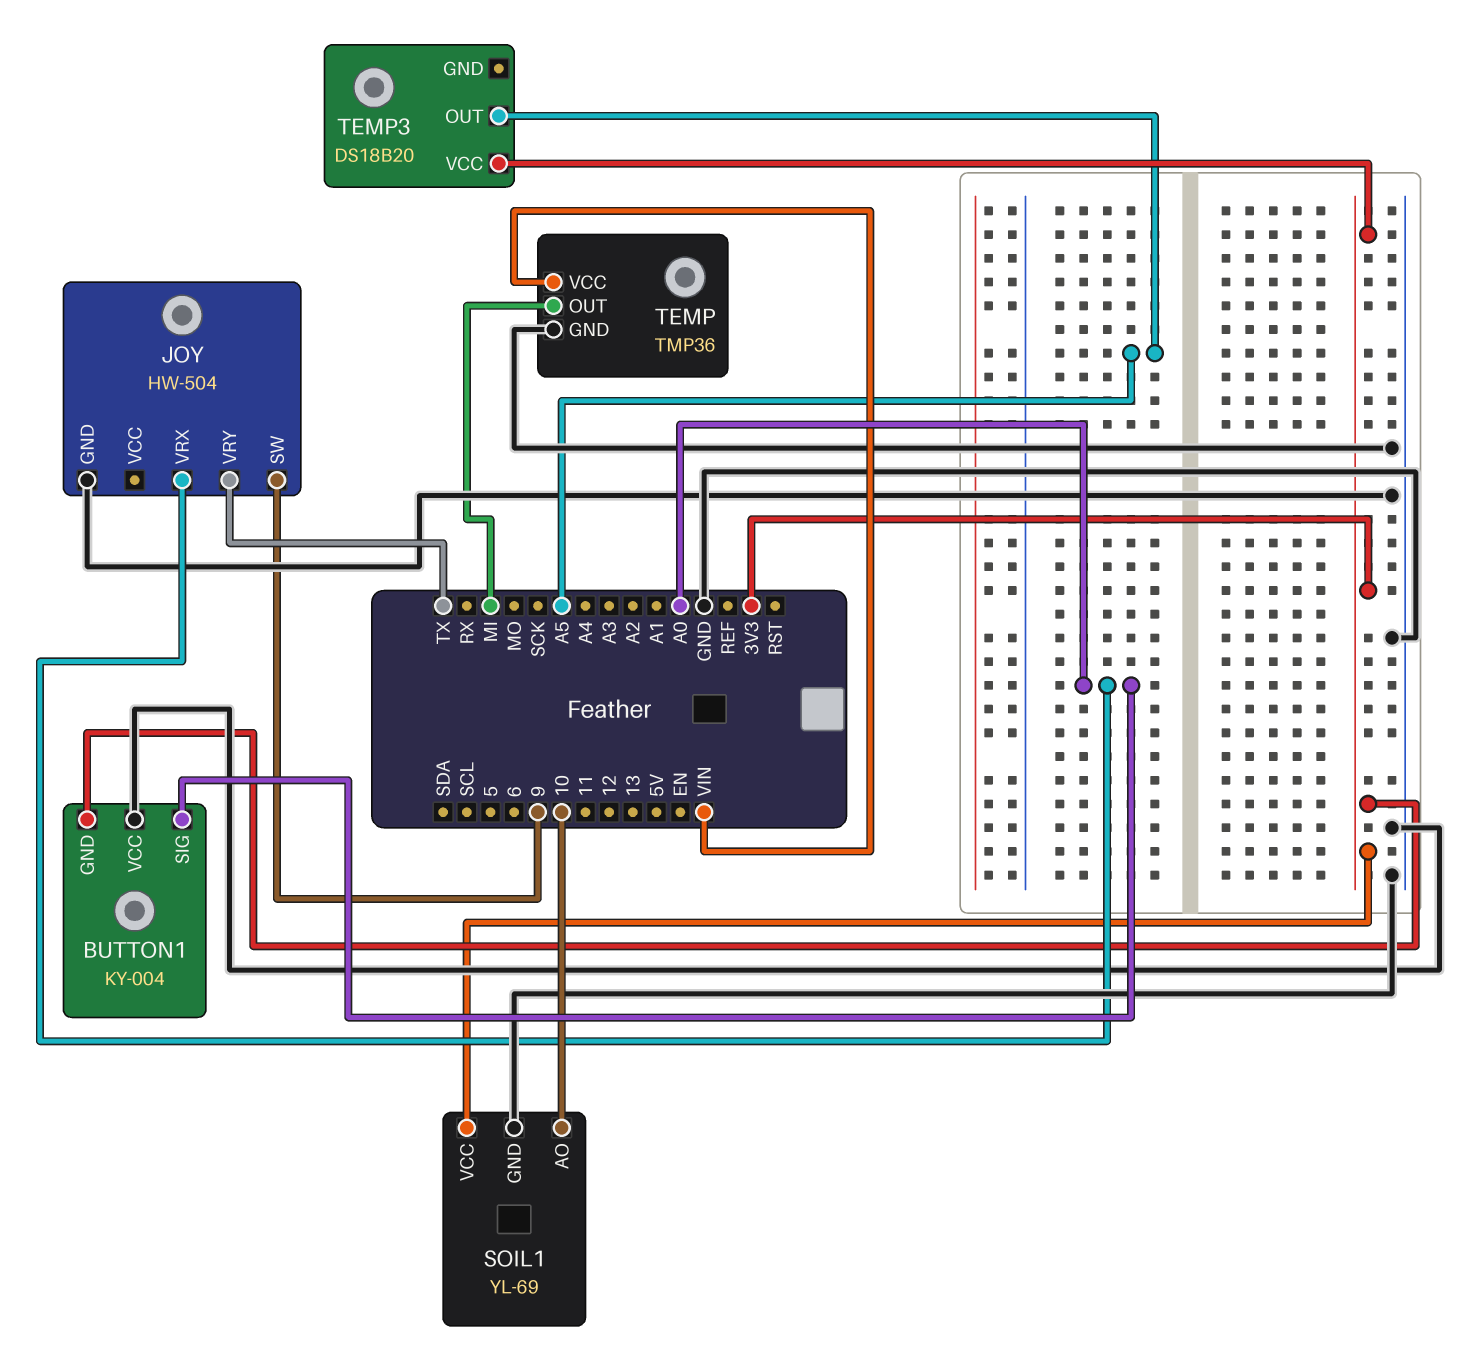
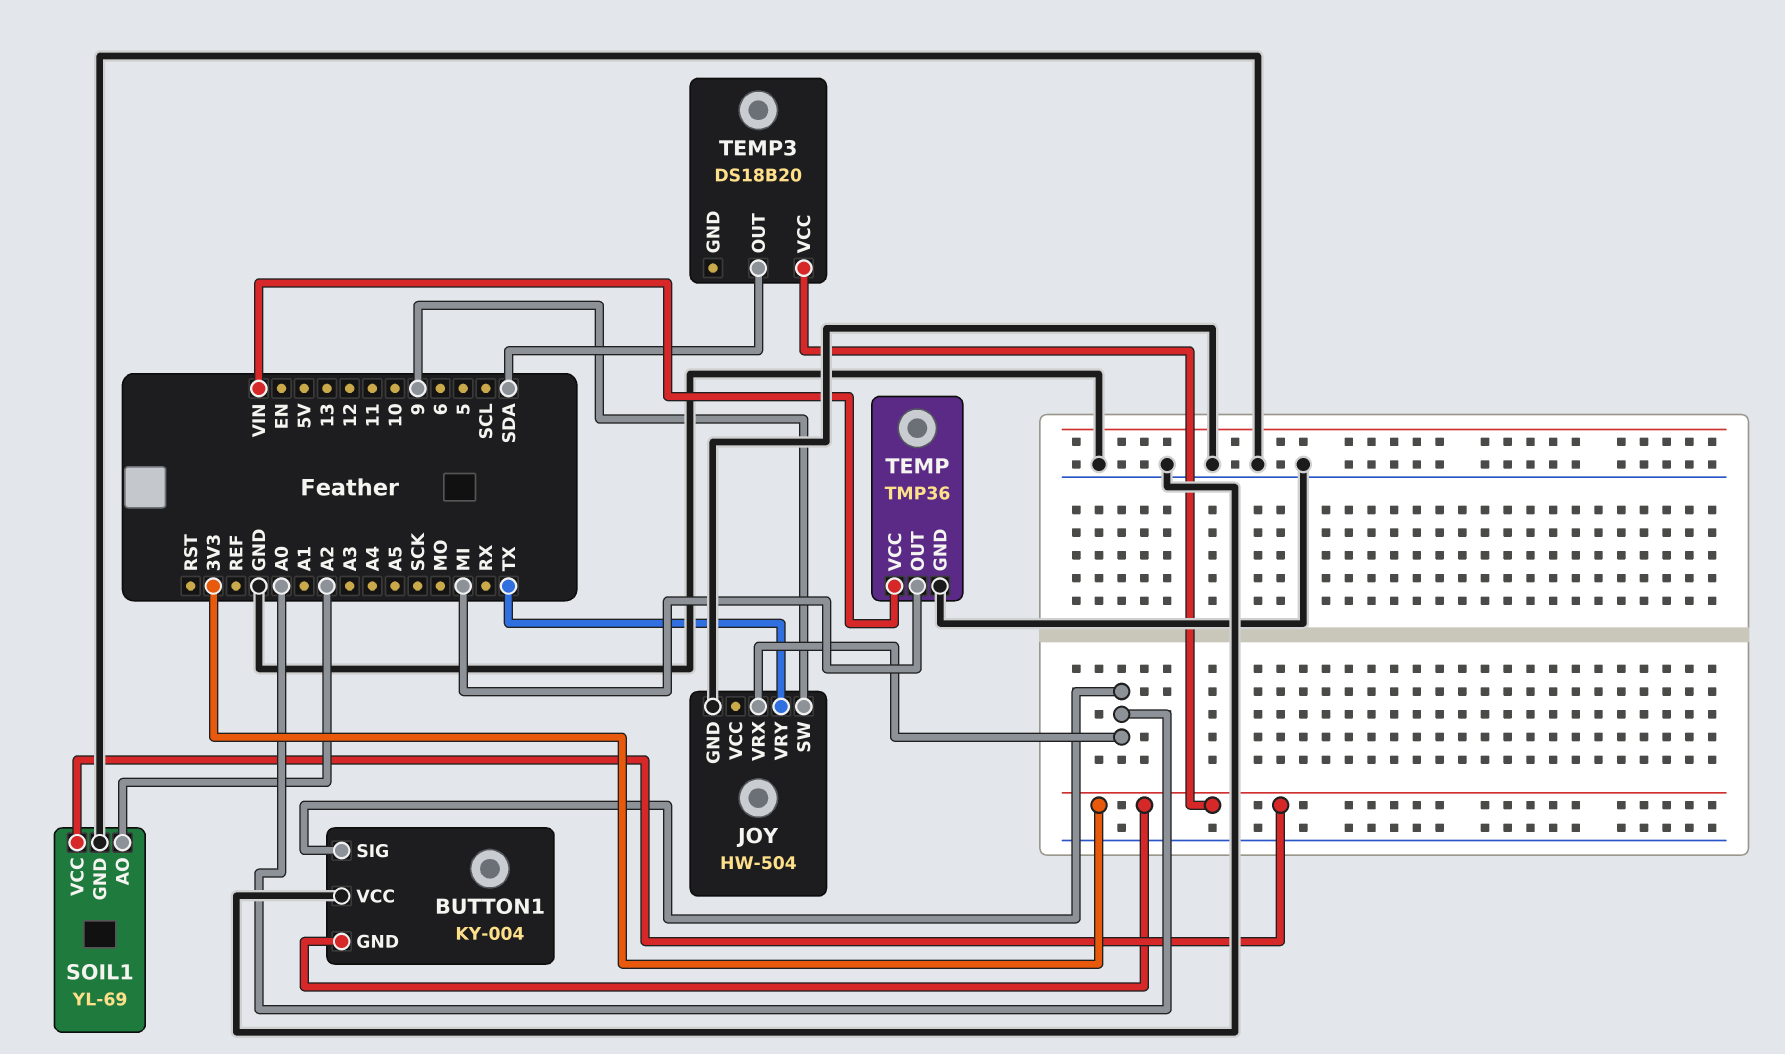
SOIL1 pin AO: 10 -> A2
TEMP3 pin OUT: A5 -> SDA

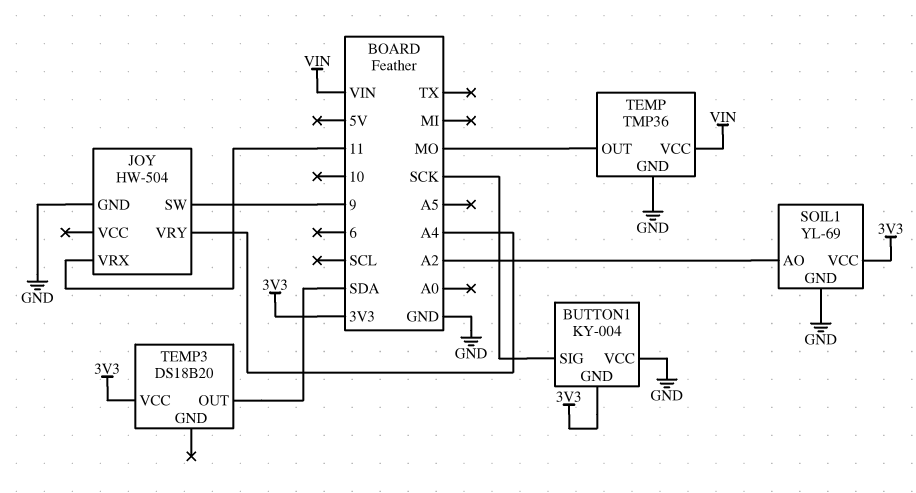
BUTTON1 pin SIG: A0 -> SCK
JOY pin VRX: A0 -> 11
JOY pin VRY: TX -> A4
TEMP pin OUT: MI -> MO

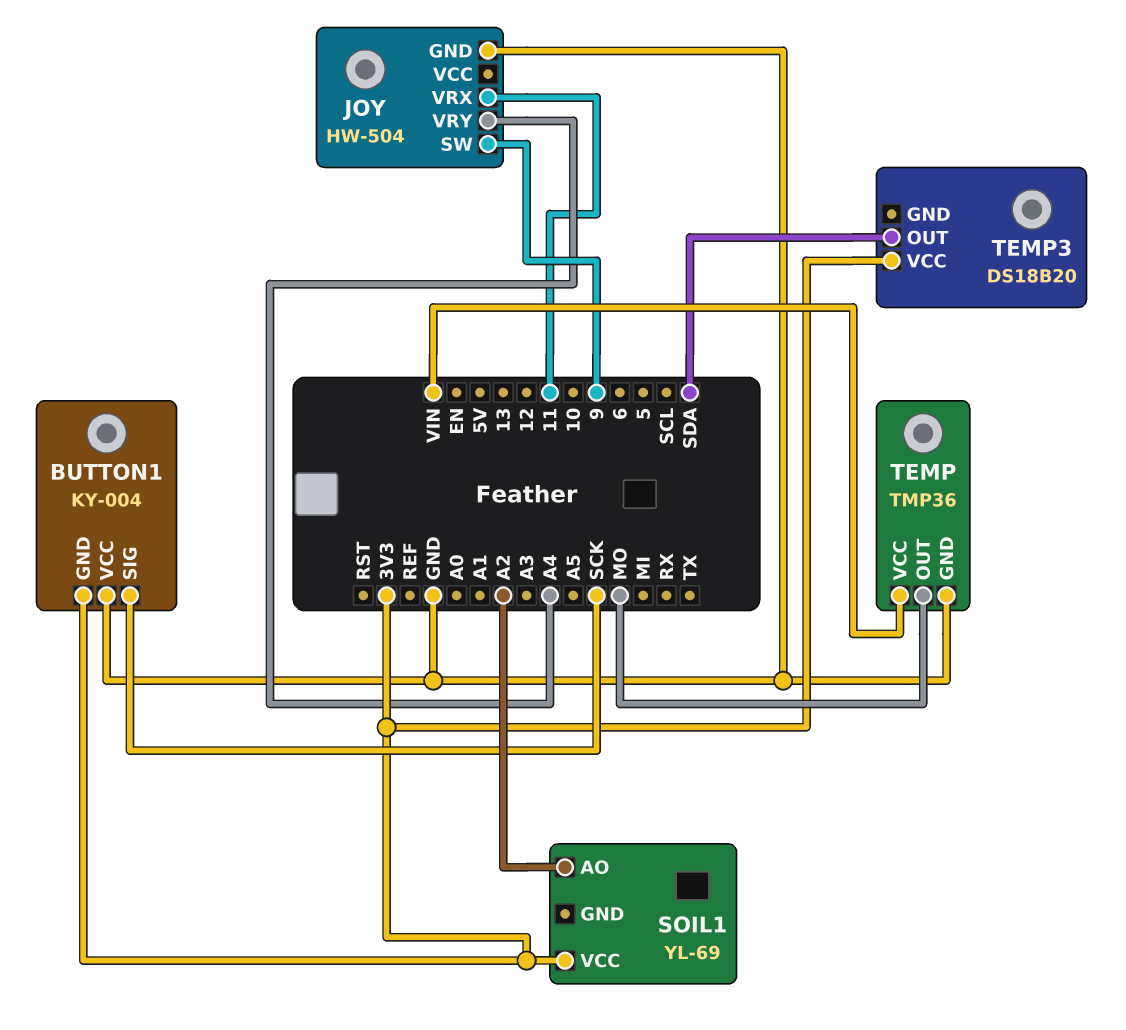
SOIL1 pin GND: GND -> none

